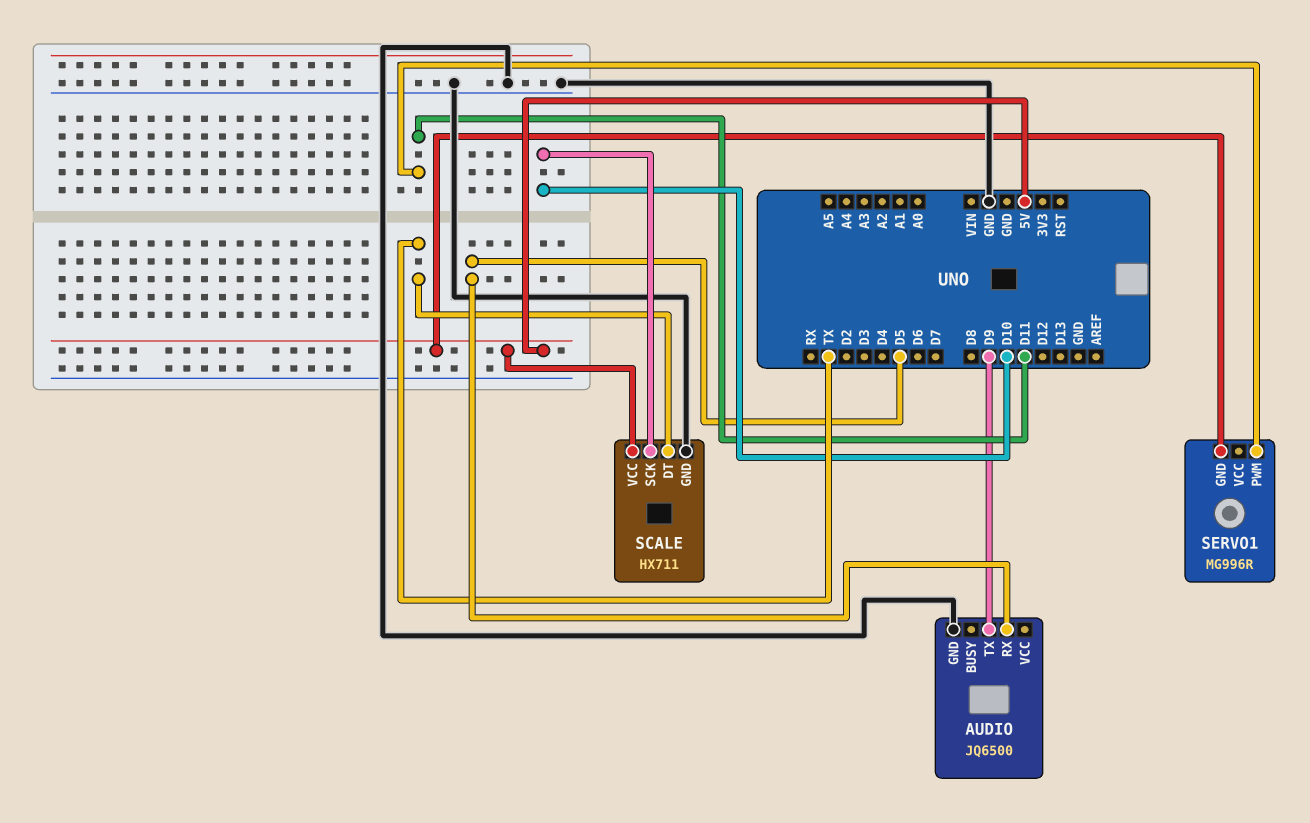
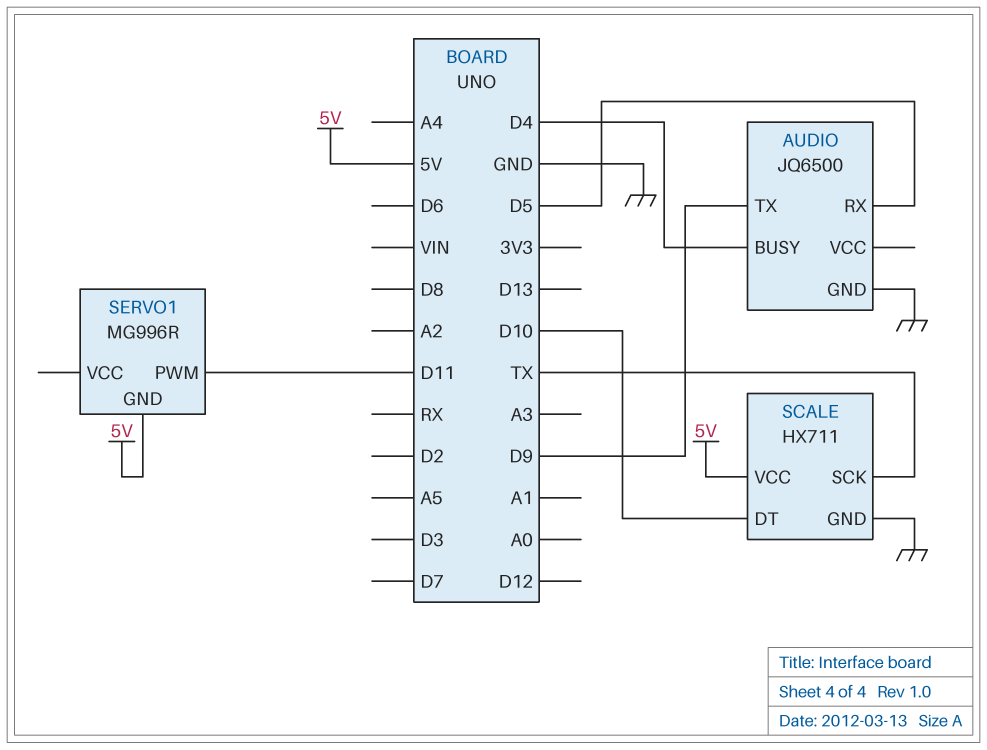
AUDIO pin BUSY: none -> D4
SCALE pin DT: TX -> D10
SCALE pin SCK: D10 -> TX

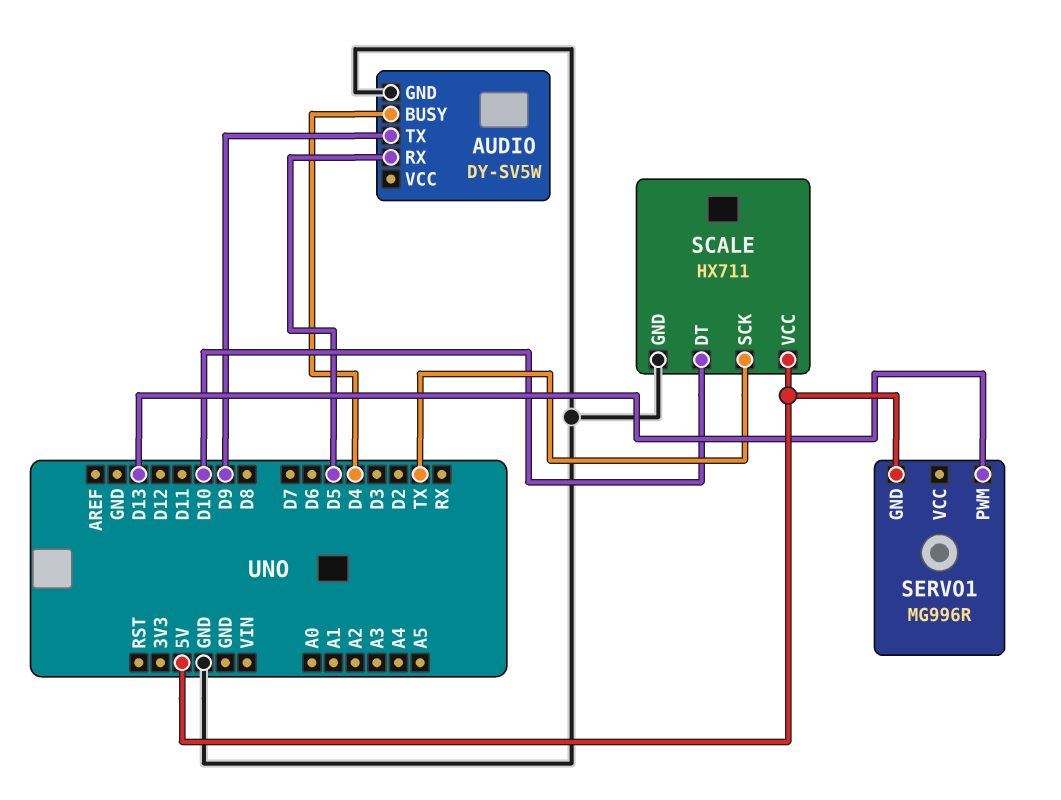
AUDIO: JQ6500 -> DY-SV5W
SERVO1 pin PWM: D11 -> D13

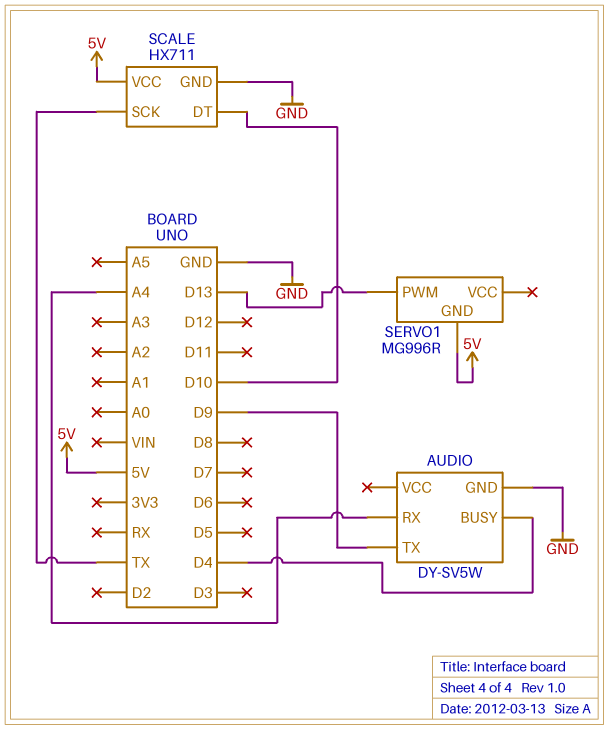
AUDIO pin RX: D5 -> A4

